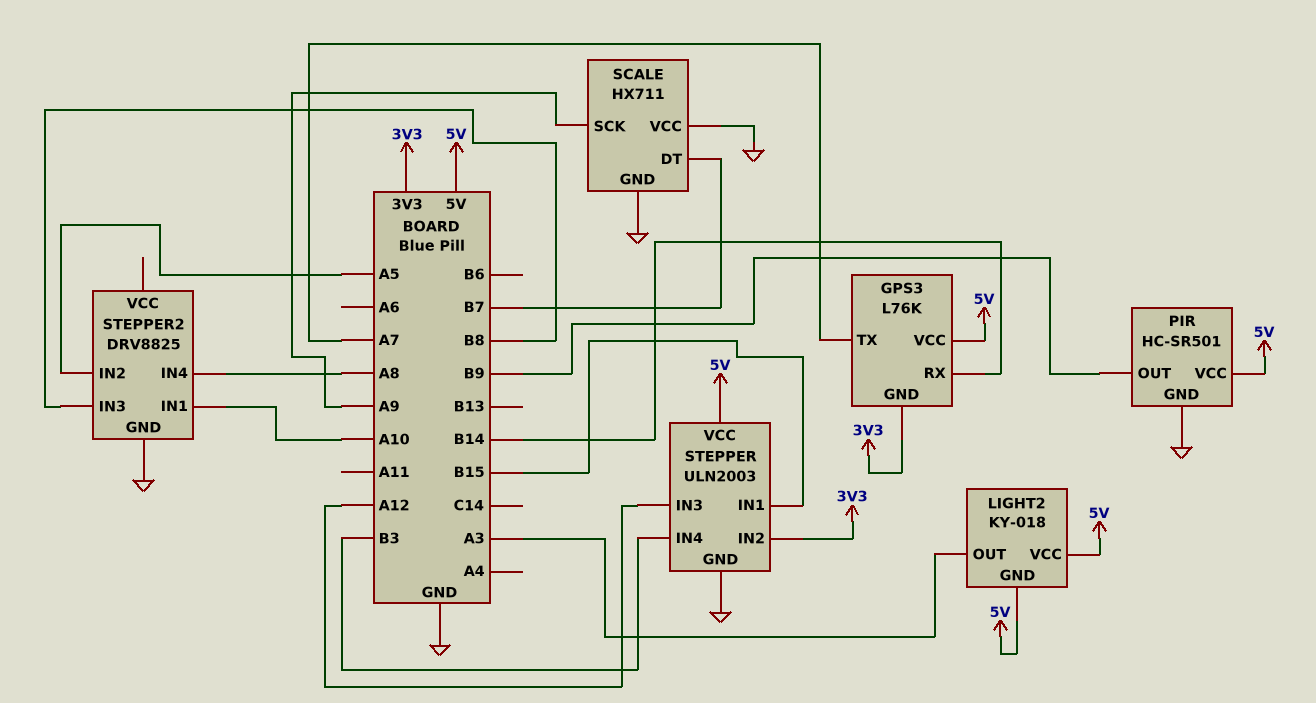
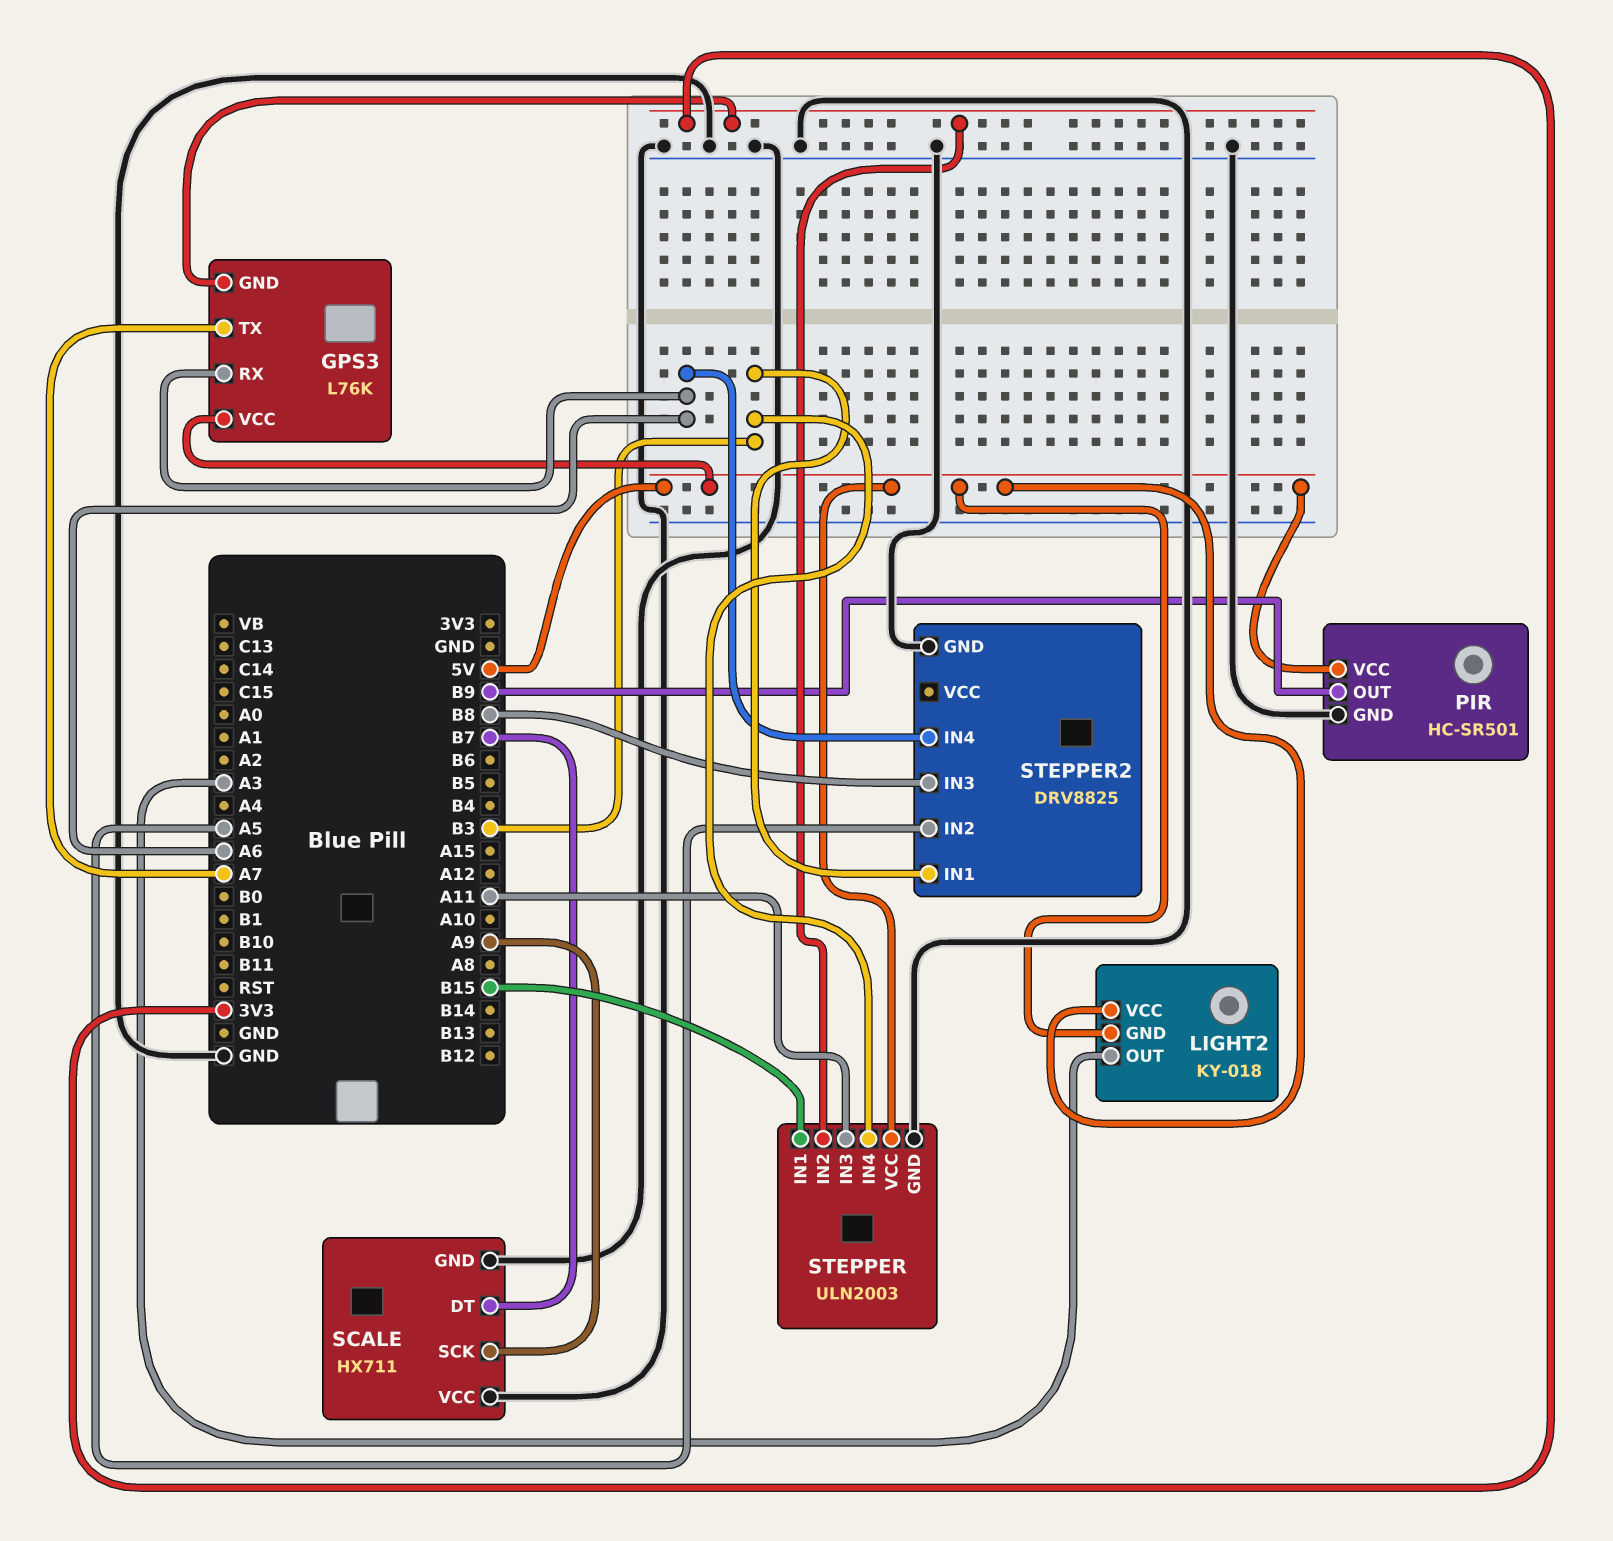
GPS3 pin RX: B14 -> A6
STEPPER pin IN3: A12 -> A11
STEPPER2 pin IN1: A10 -> B3
STEPPER2 pin IN4: A8 -> A6

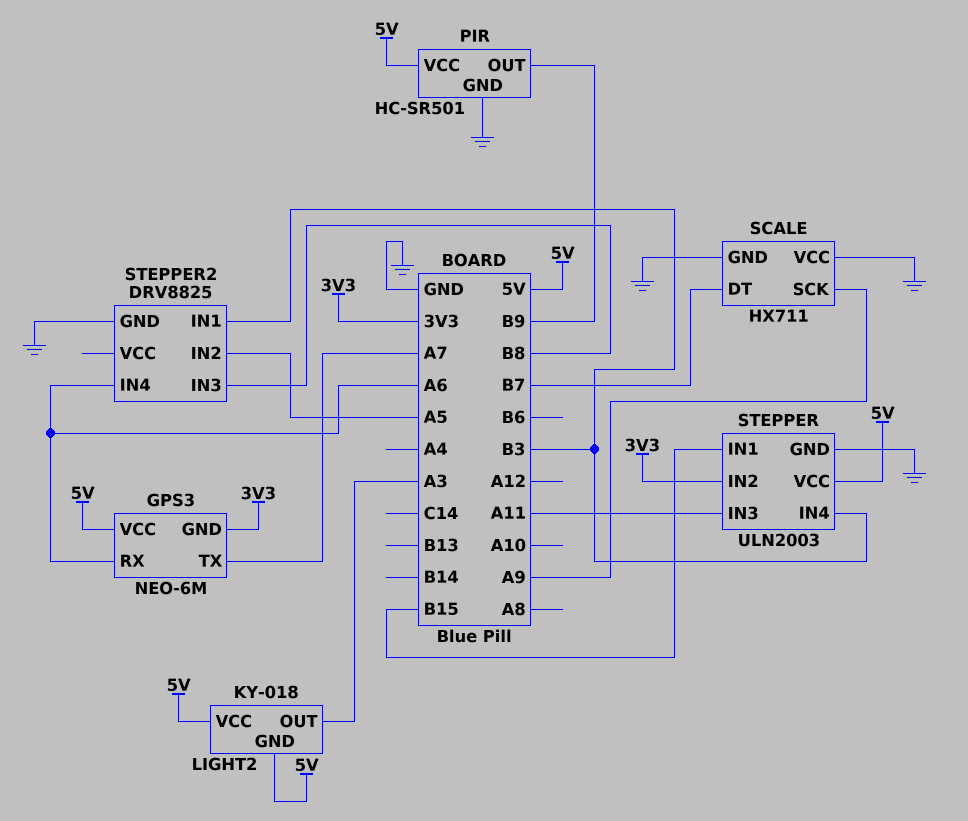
GPS3: L76K -> NEO-6M

